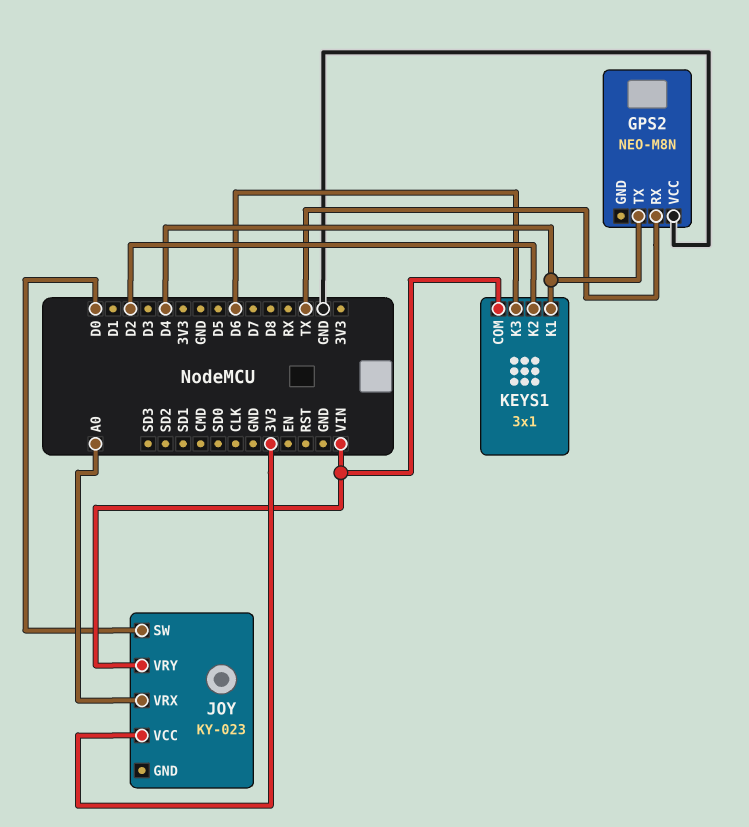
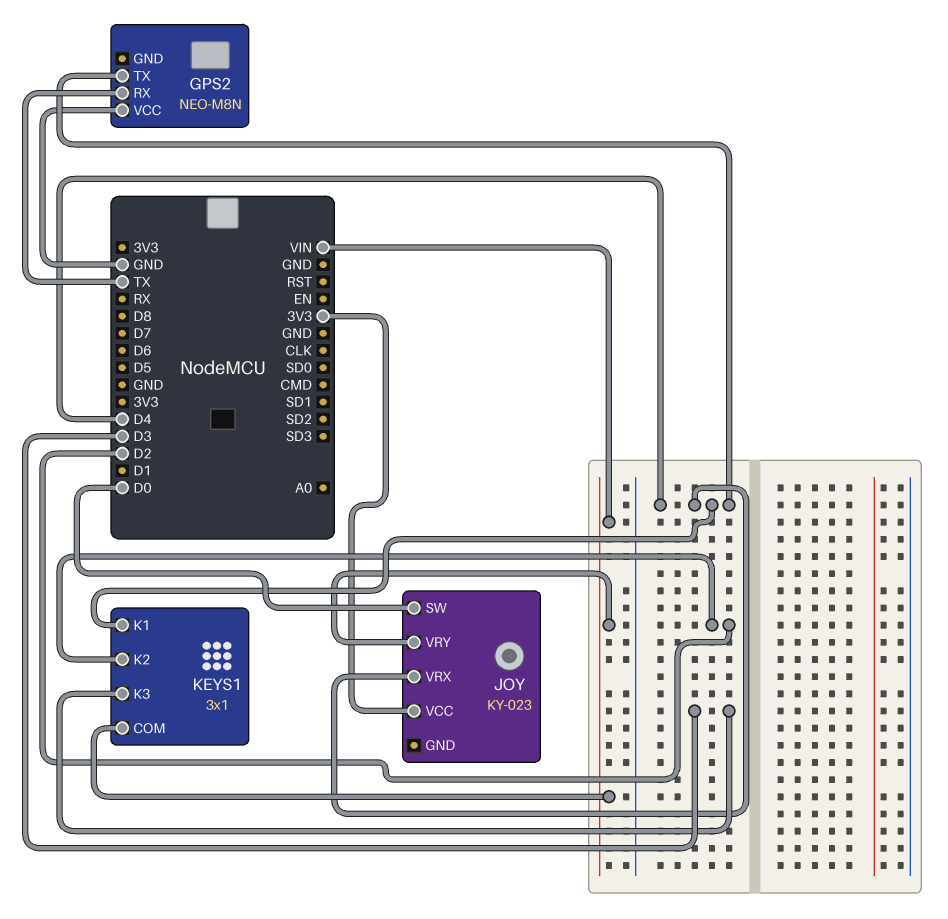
JOY pin VRX: A0 -> D4
KEYS1 pin K3: D6 -> D3

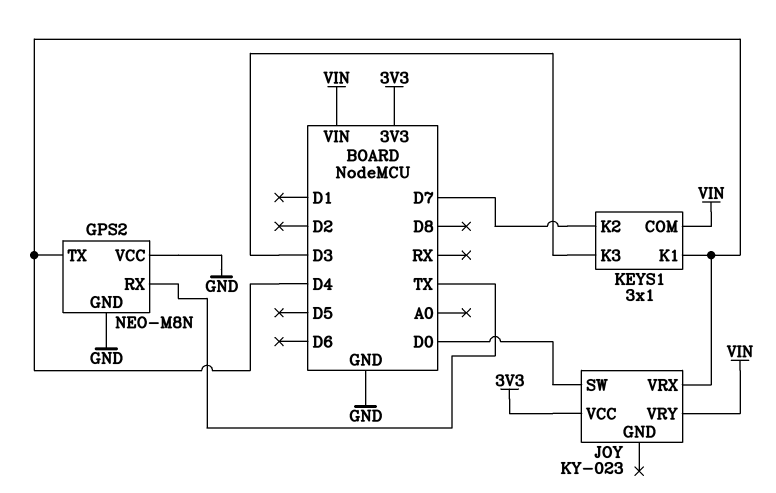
GPS2 pin GND: none -> GND
KEYS1 pin K2: D2 -> D7

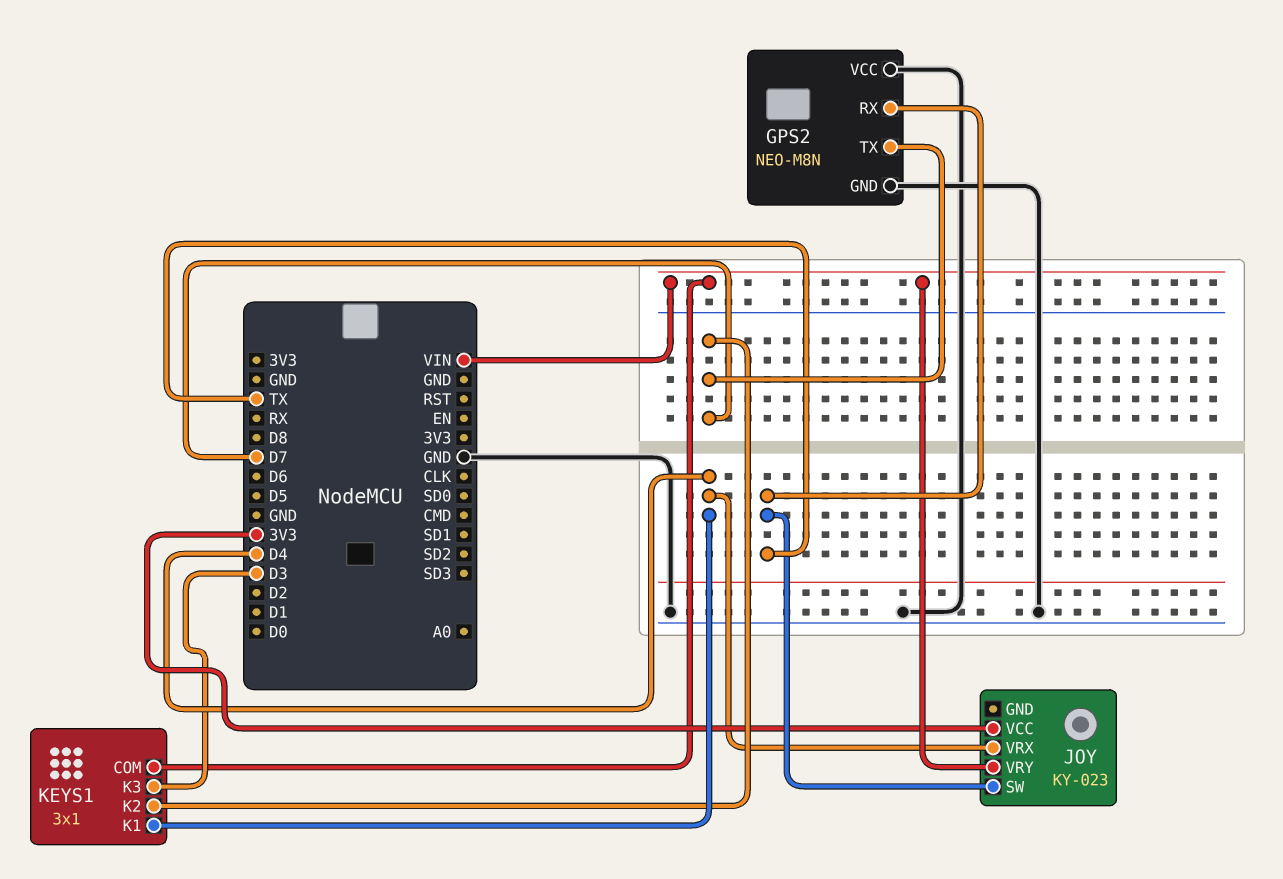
GPS2 pin TX: D4 -> D7
JOY pin SW: D0 -> TX

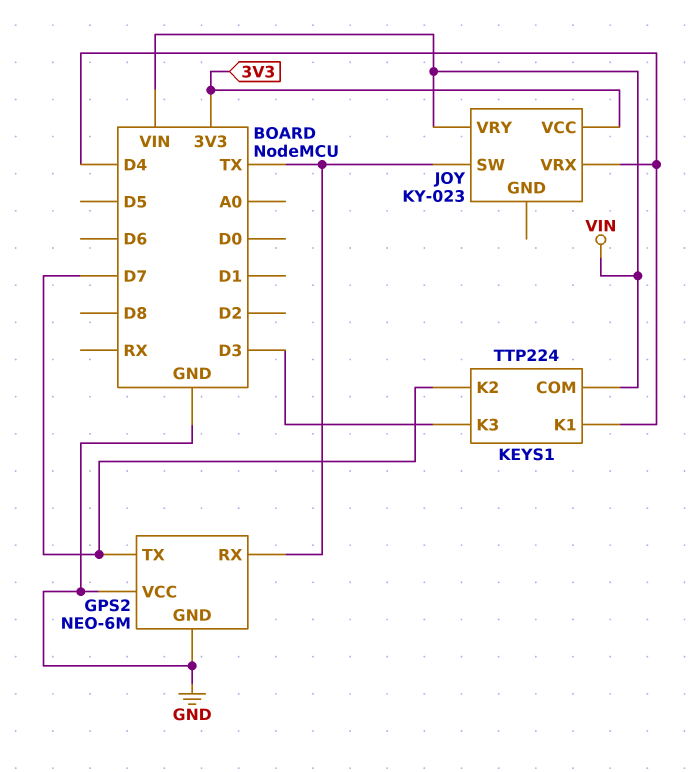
GPS2: NEO-M8N -> NEO-6M
KEYS1: 3x1 -> TTP224

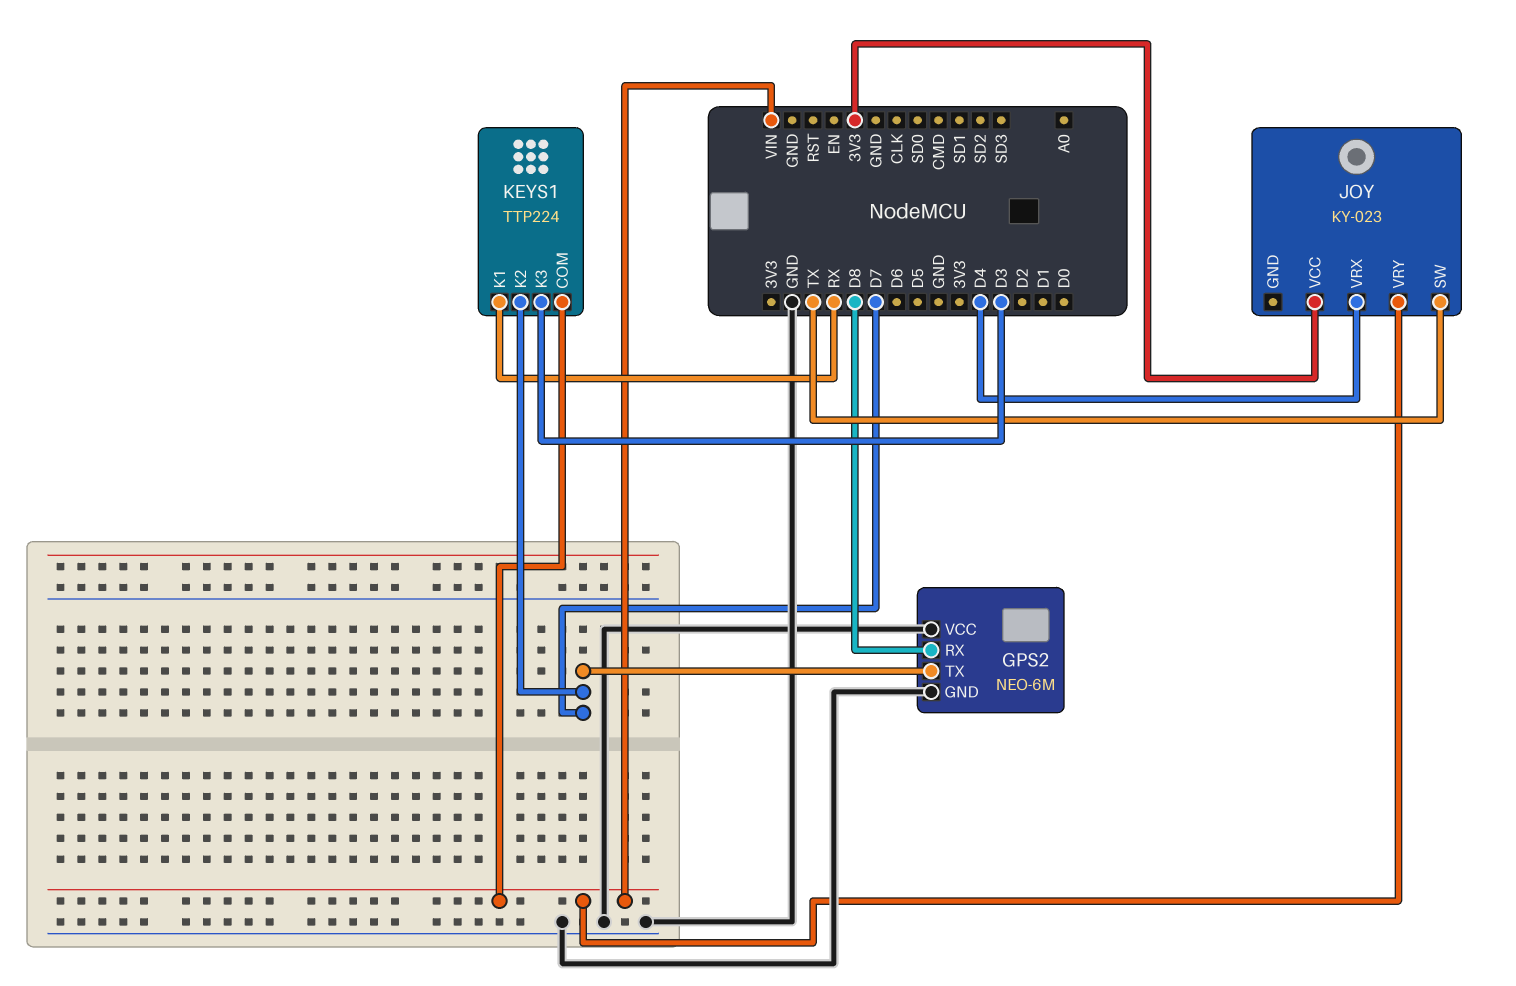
GPS2 pin RX: TX -> D8
KEYS1 pin K1: D4 -> RX

